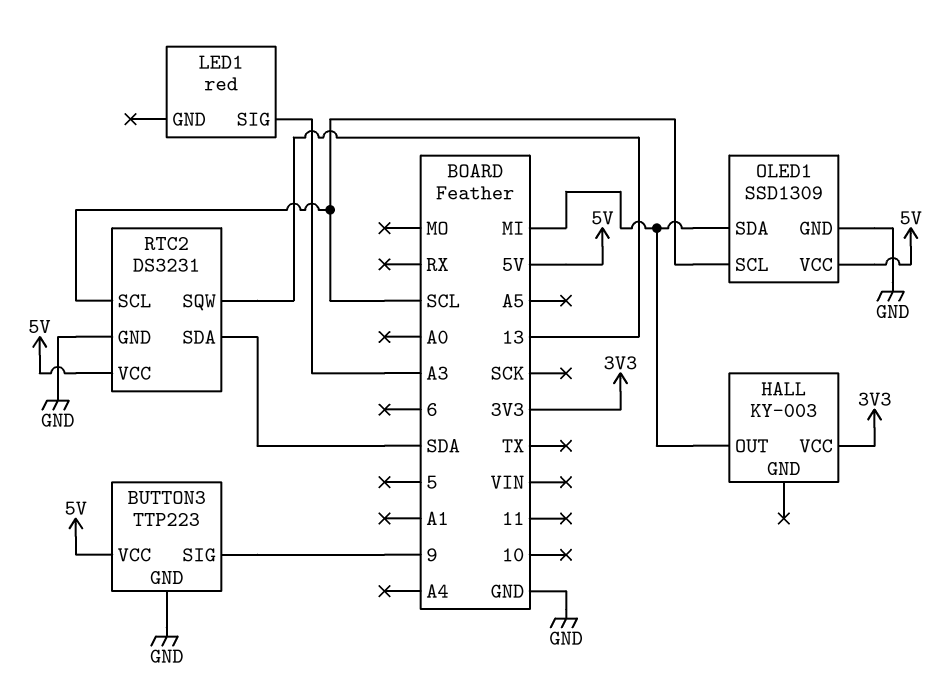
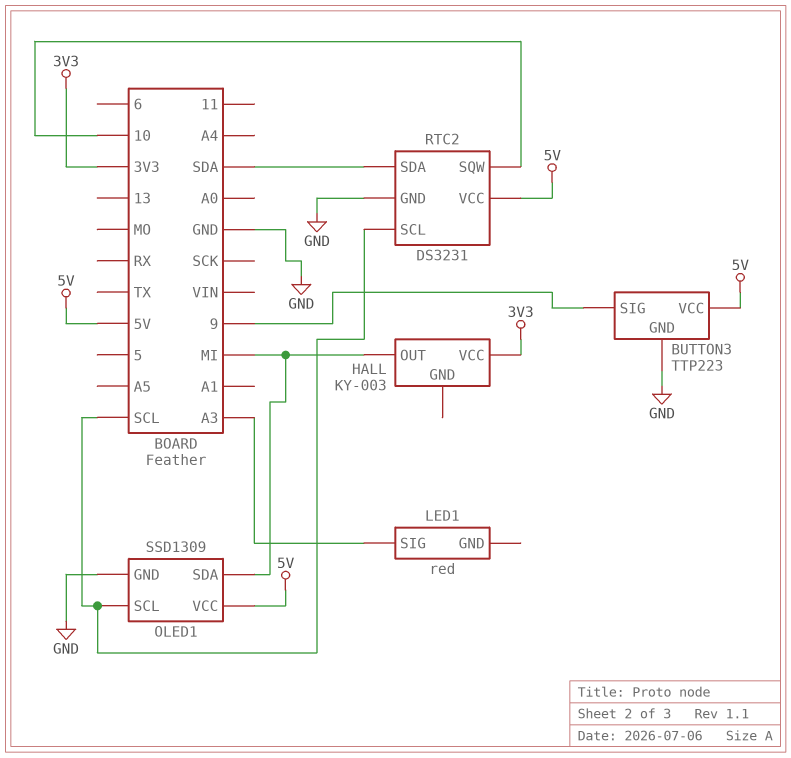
RTC2 pin SQW: 13 -> 10

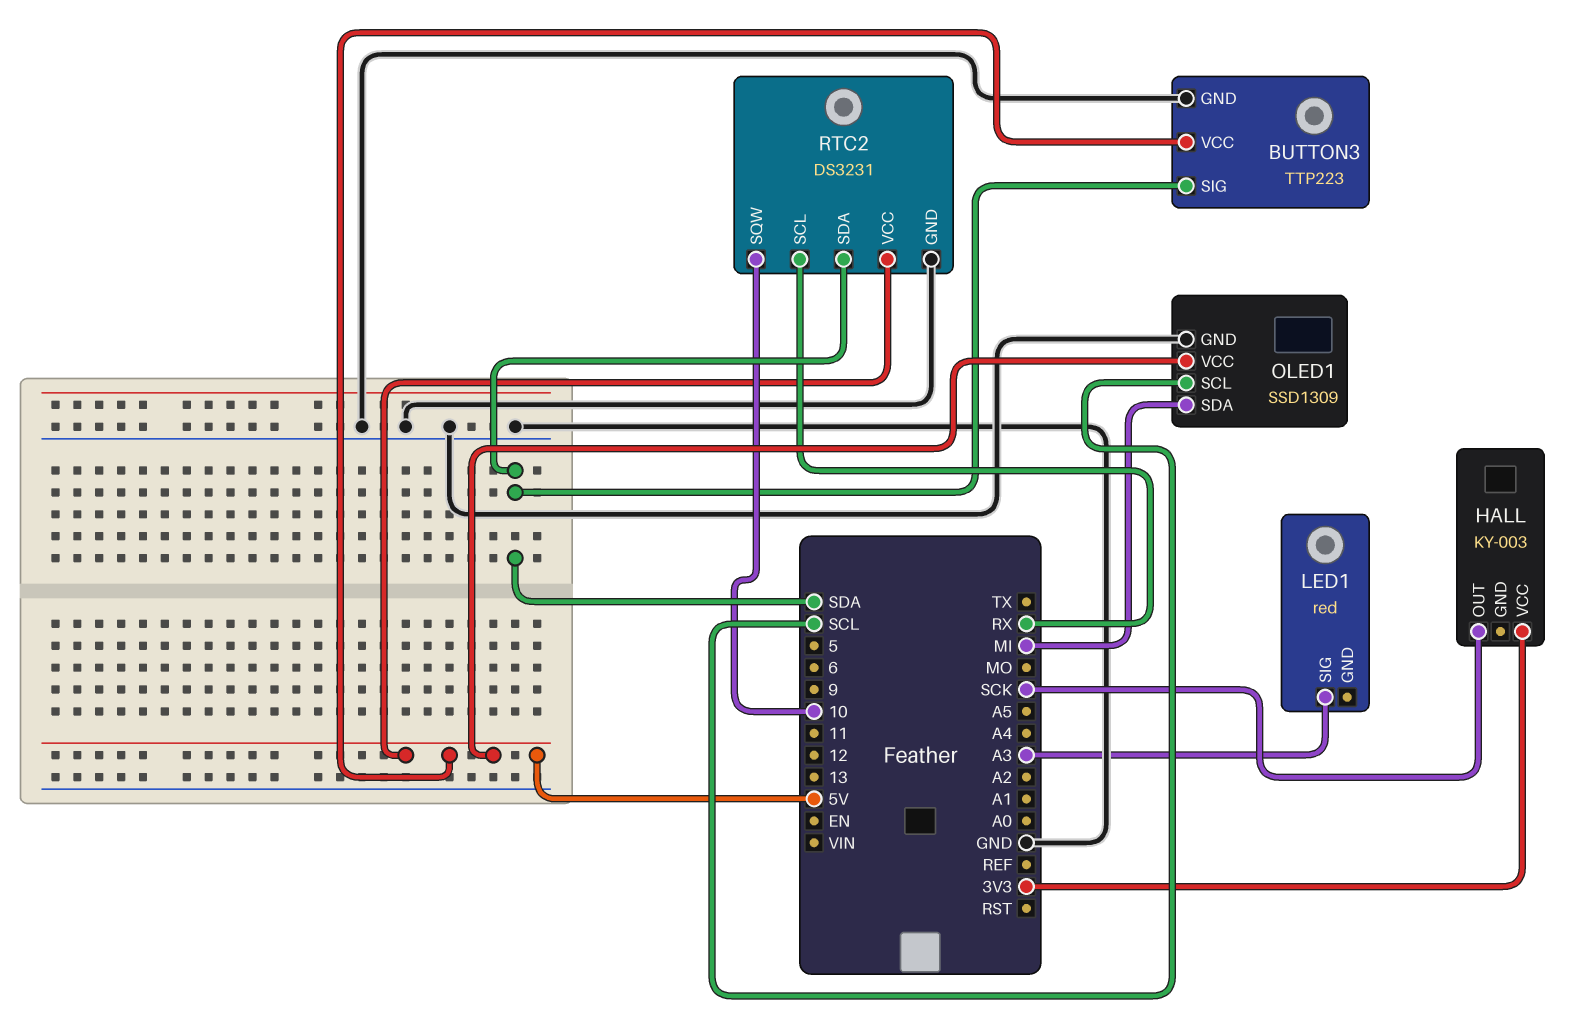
BUTTON3 pin SIG: 9 -> SDA
HALL pin OUT: MI -> SCK
RTC2 pin SCL: SCL -> RX

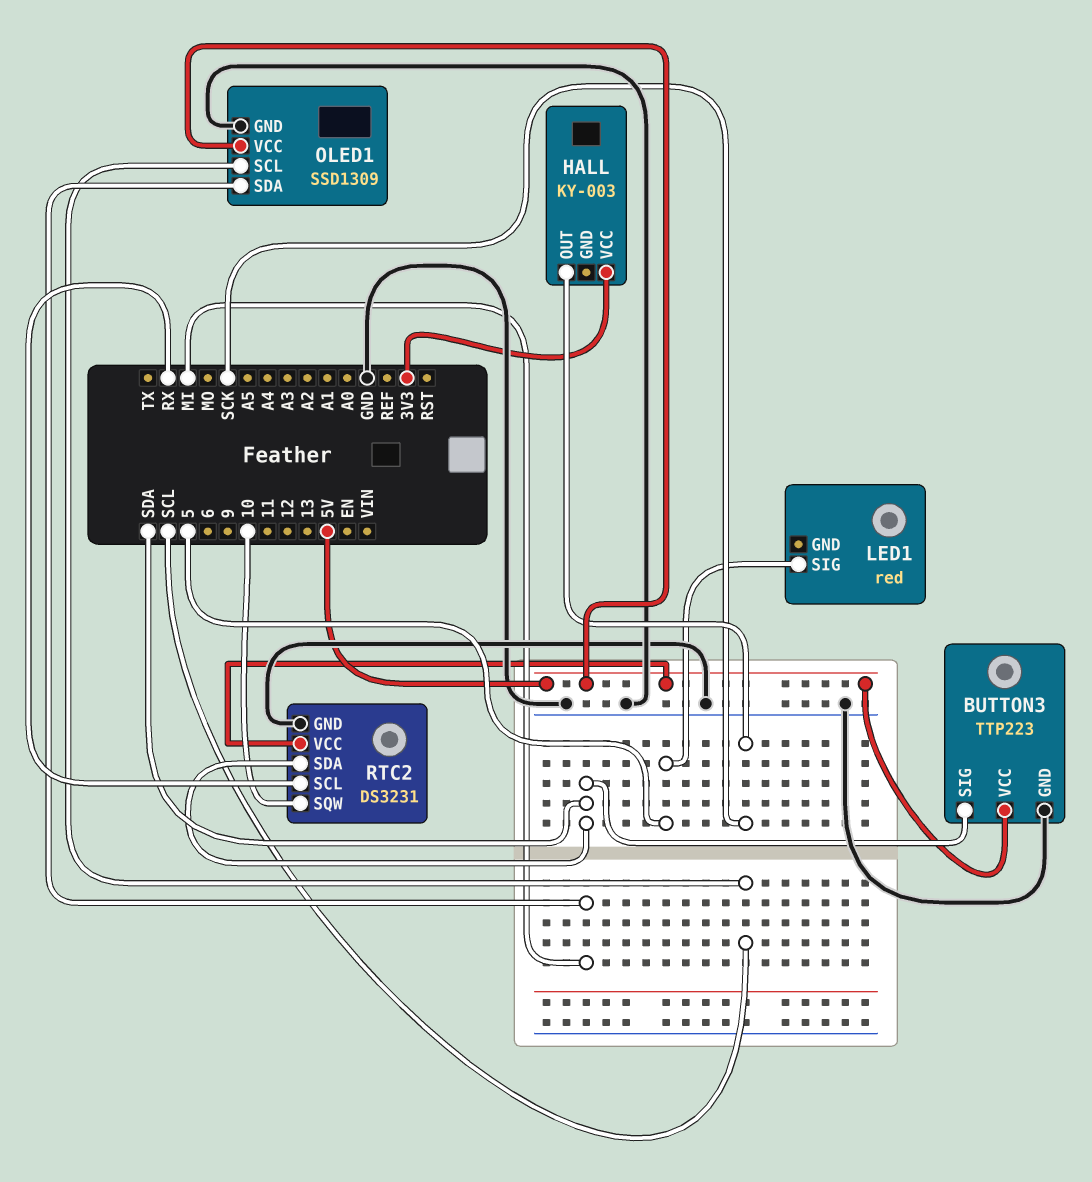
LED1 pin SIG: A3 -> 5

